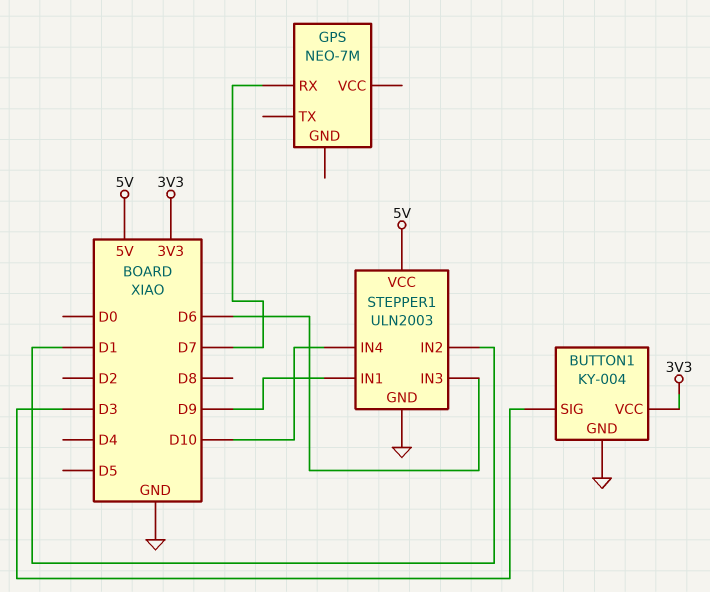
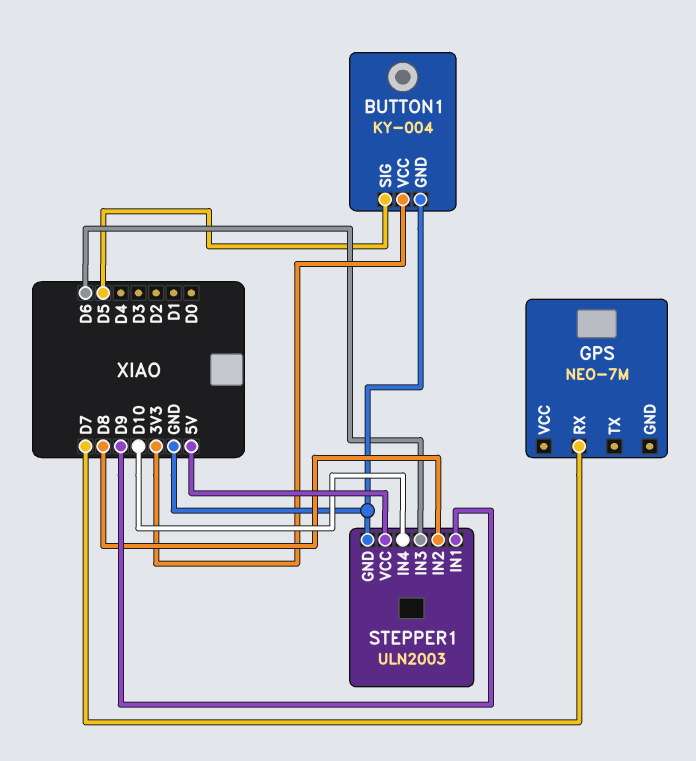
BUTTON1 pin SIG: D3 -> D5
STEPPER1 pin IN2: D1 -> D8

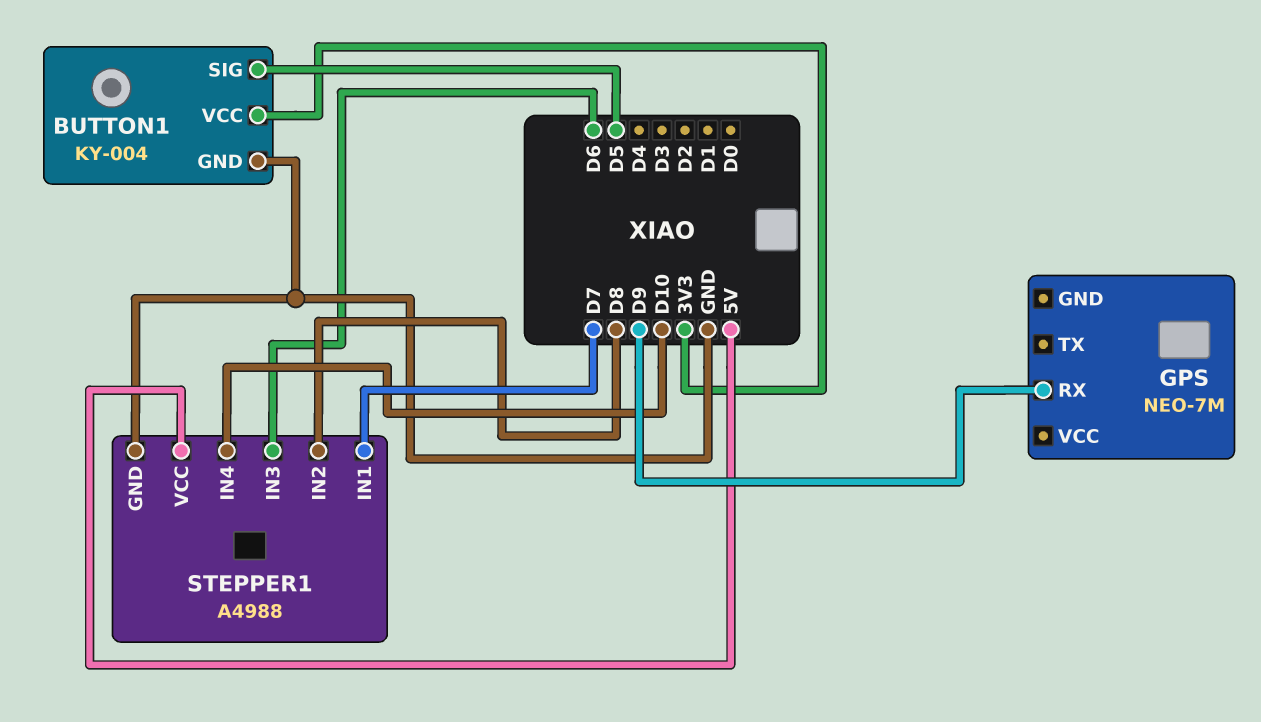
GPS pin RX: D7 -> D9
STEPPER1: ULN2003 -> A4988
STEPPER1 pin IN1: D9 -> D7

